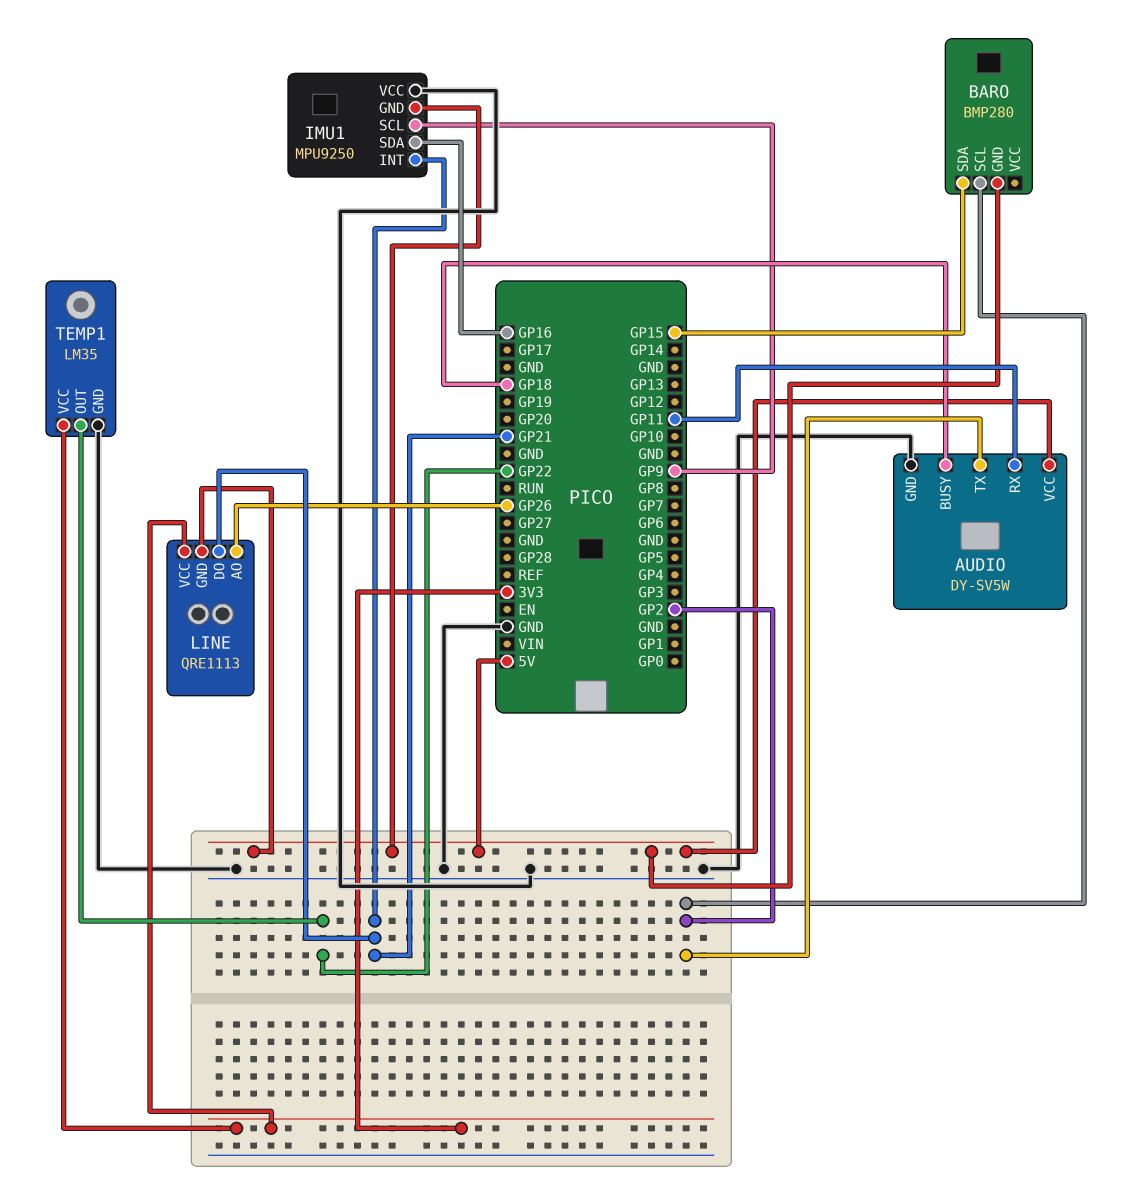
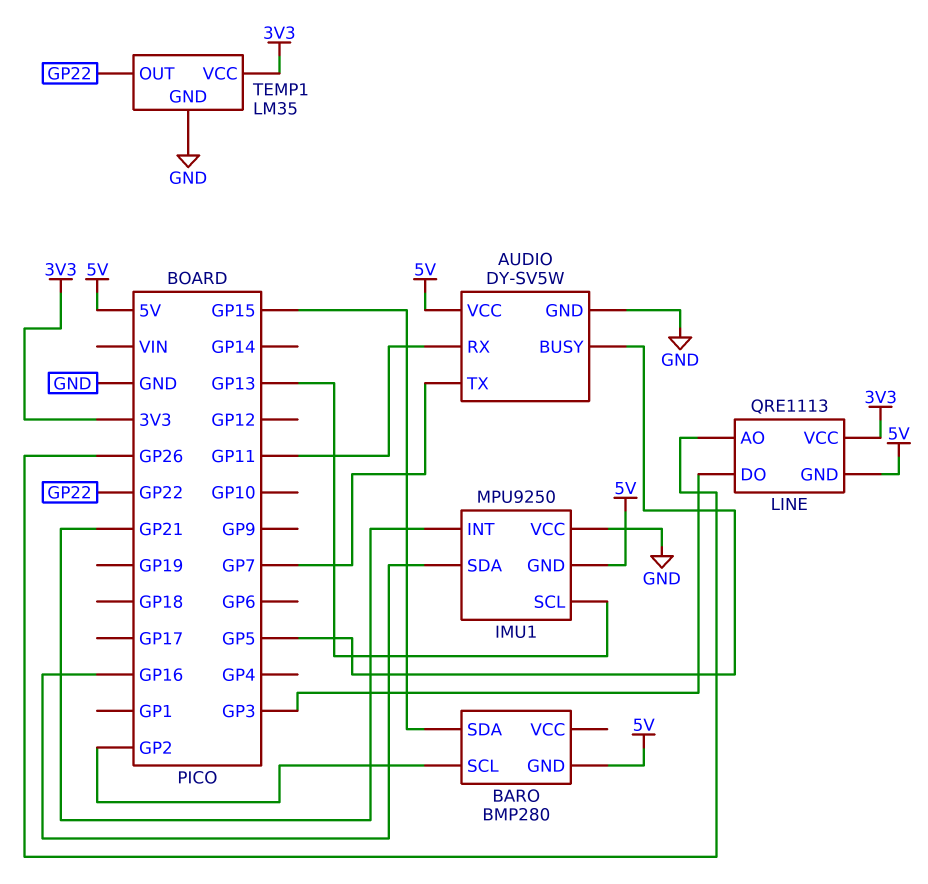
AUDIO pin BUSY: GP18 -> GP5
AUDIO pin TX: GP2 -> GP7
IMU1 pin SCL: GP9 -> GP13
LINE pin DO: GP21 -> GP3

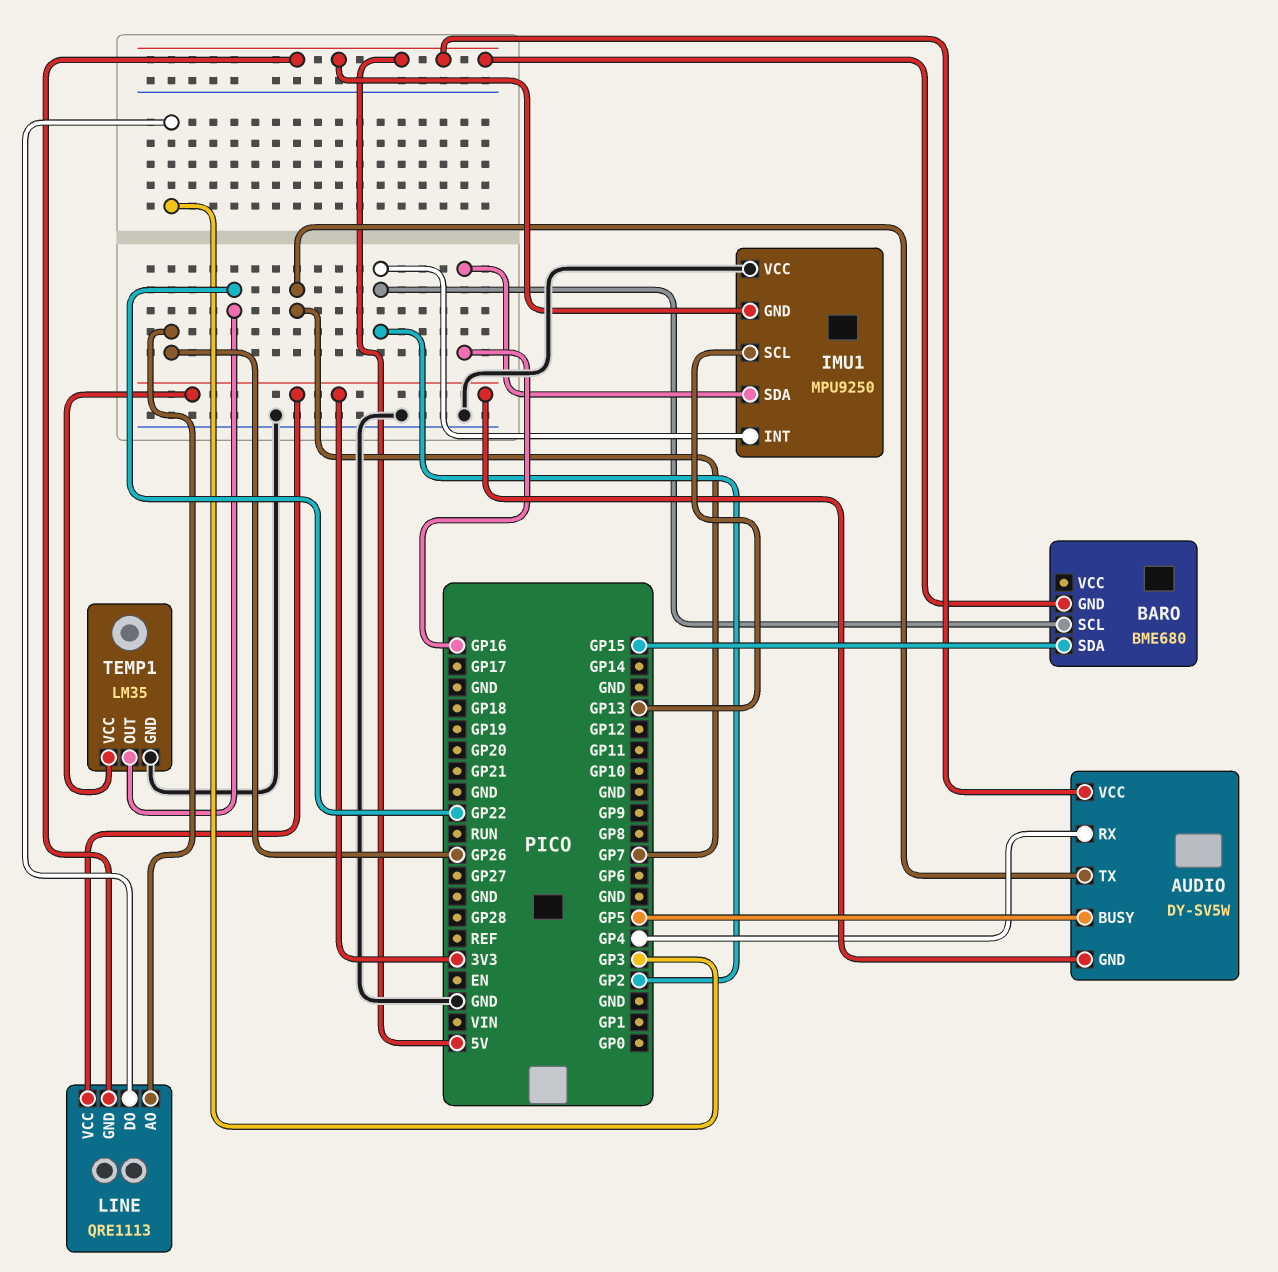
AUDIO pin GND: GND -> 3V3
AUDIO pin RX: GP11 -> GP4
BARO: BMP280 -> BME680
IMU1 pin INT: GP21 -> GP2

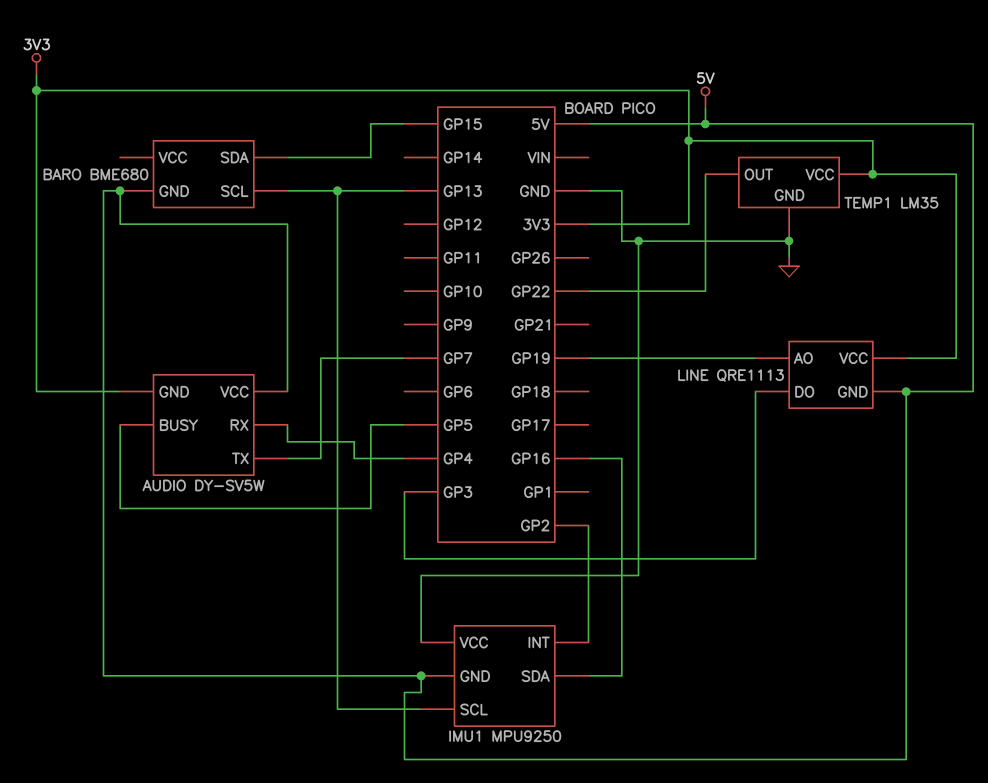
BARO pin SCL: GP2 -> GP13
LINE pin AO: GP26 -> GP19

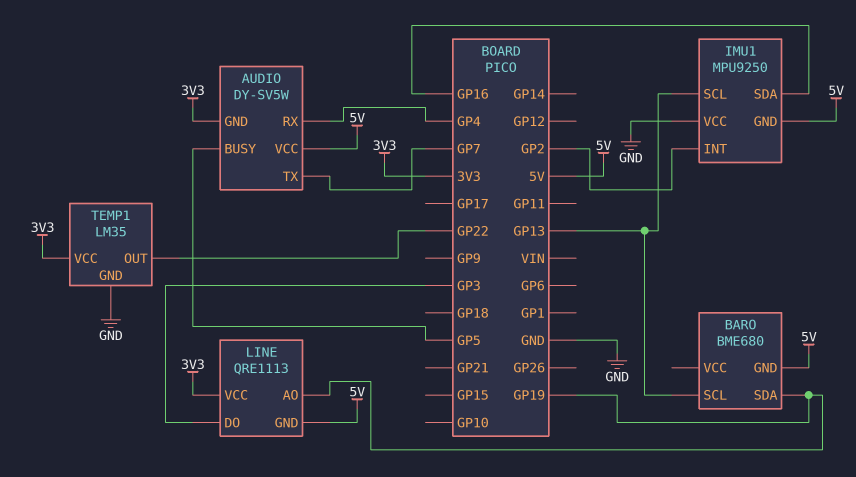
BARO pin SDA: GP15 -> GP19

